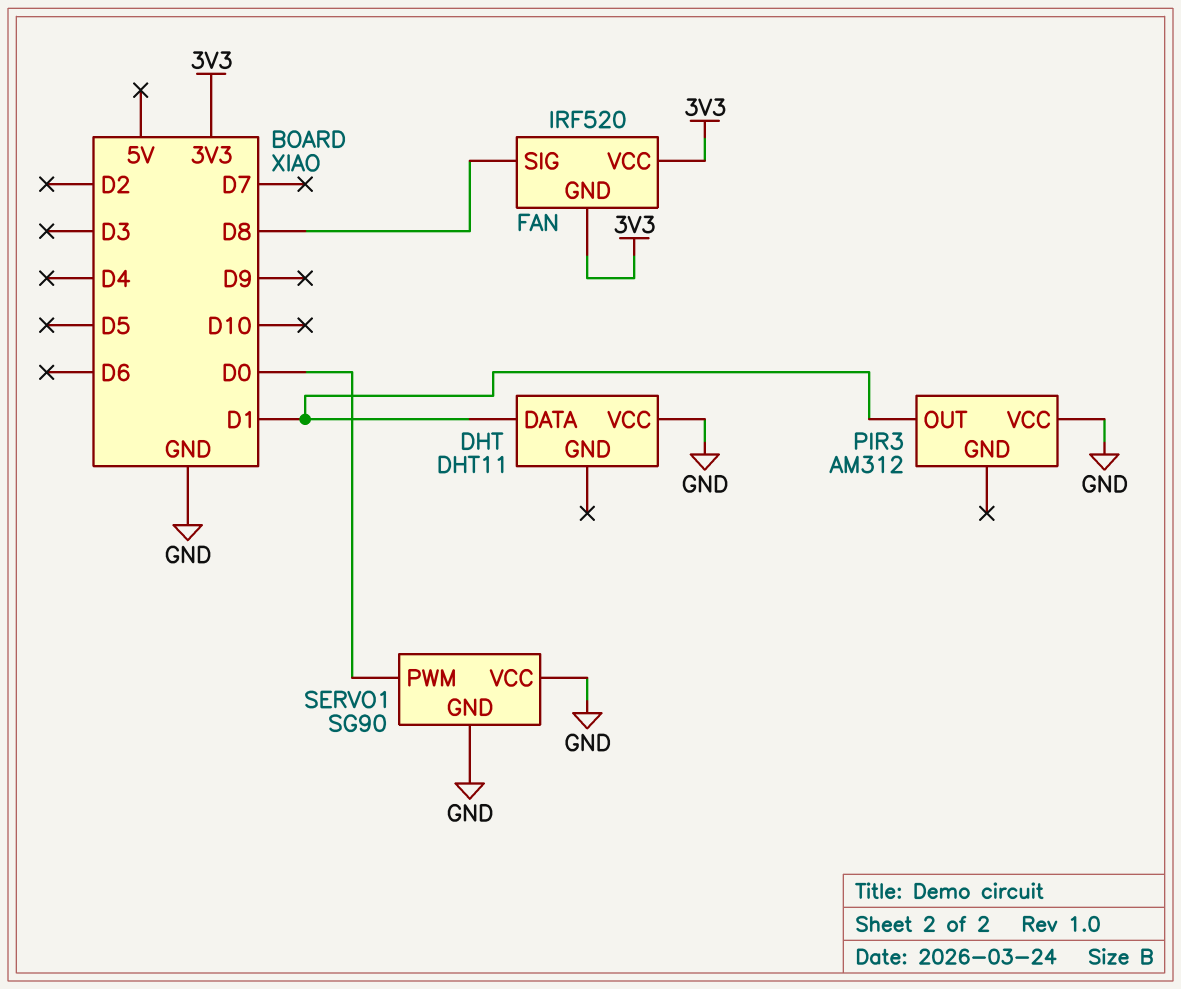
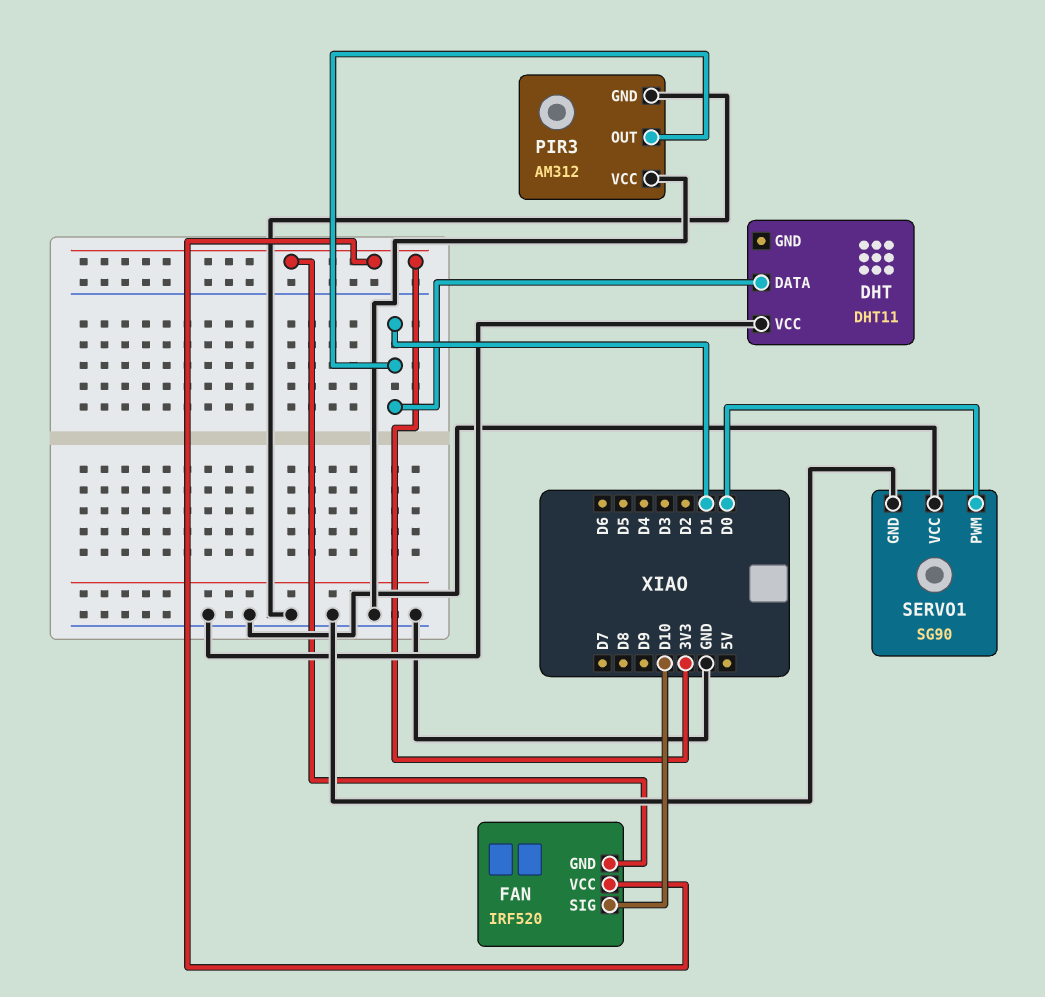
FAN pin SIG: D8 -> D10
PIR3 pin GND: none -> GND

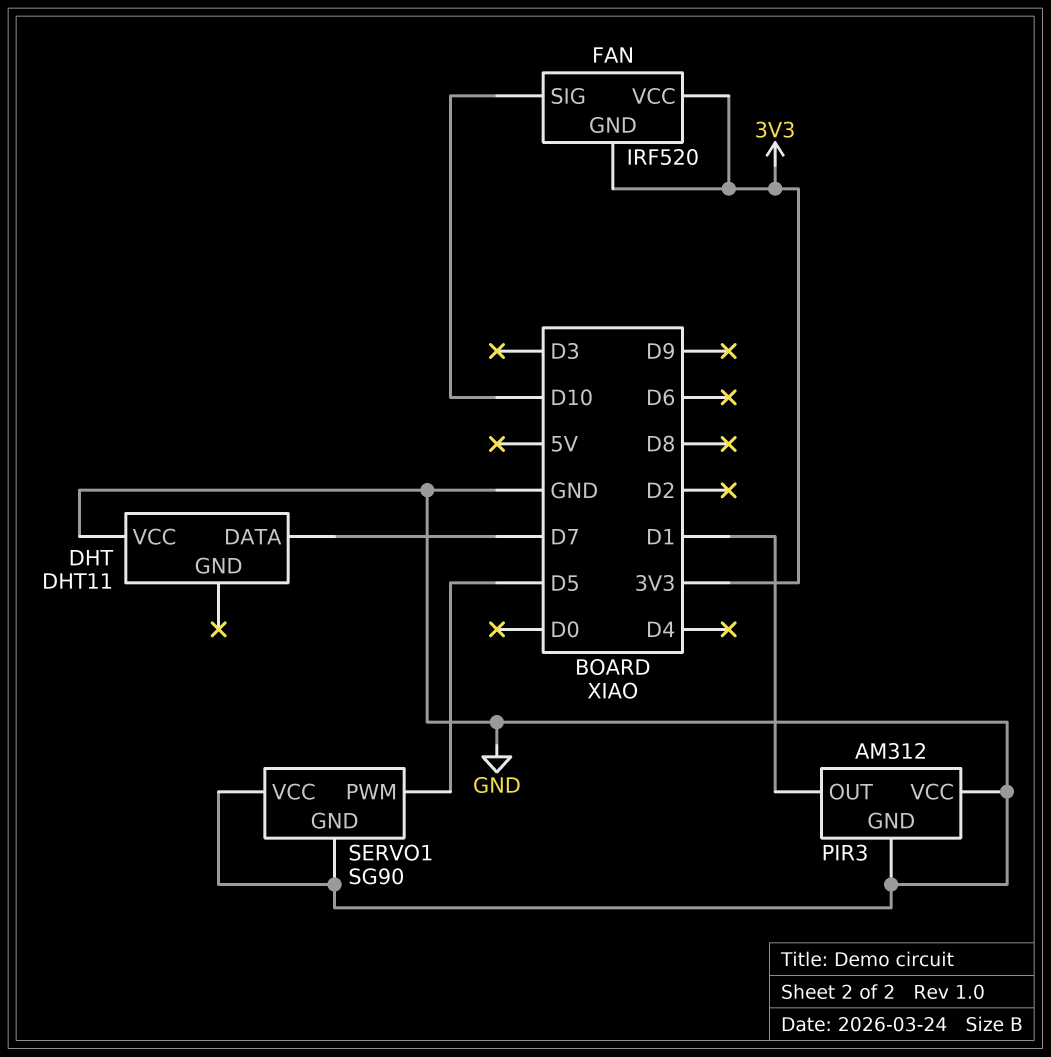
DHT pin DATA: D1 -> D7
SERVO1 pin PWM: D0 -> D5

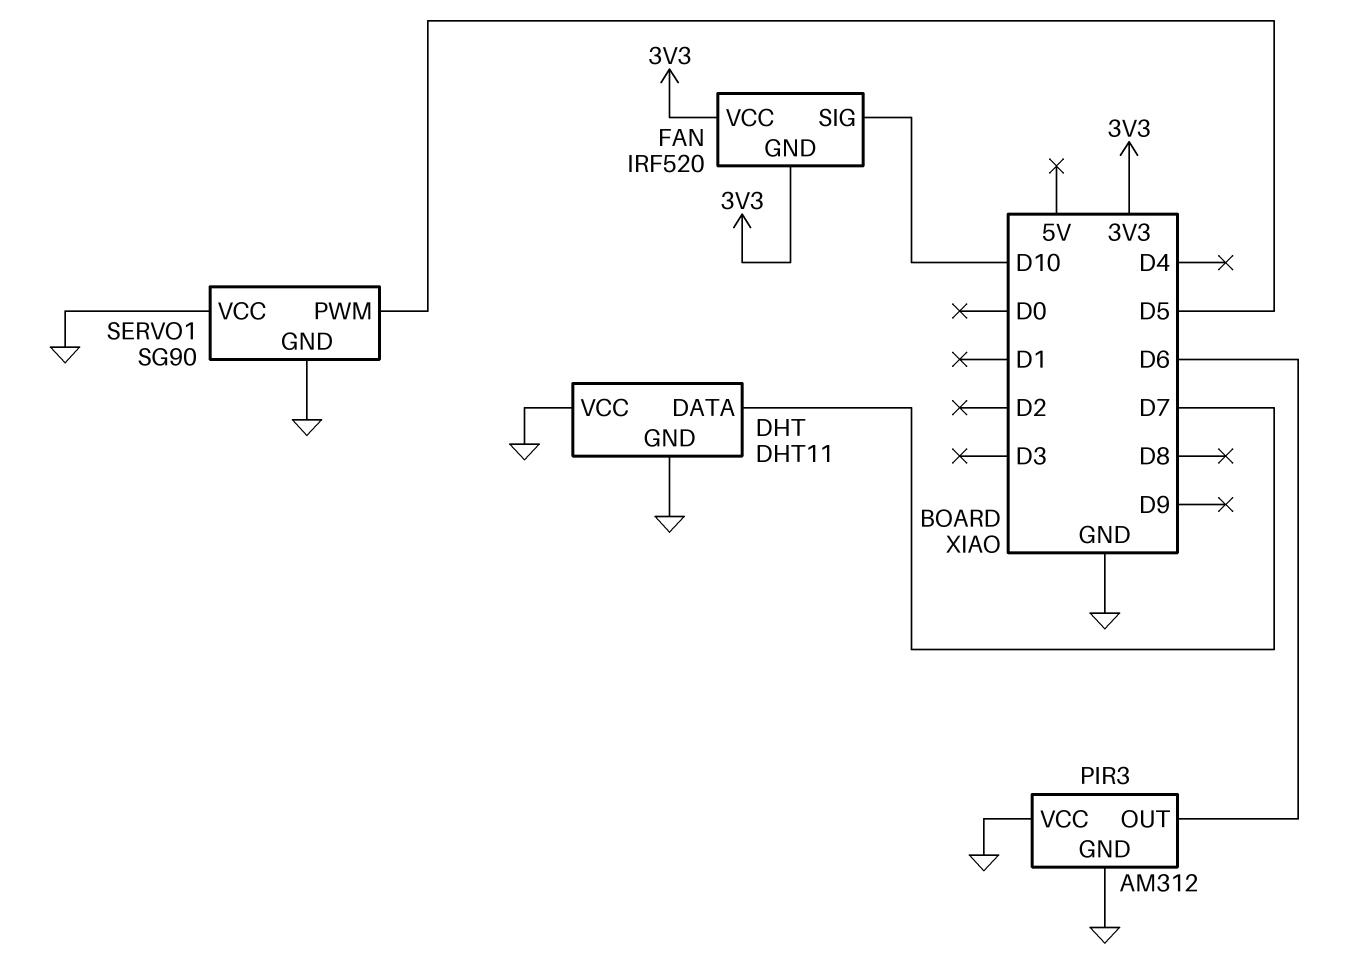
DHT pin GND: none -> GND
PIR3 pin OUT: D1 -> D6

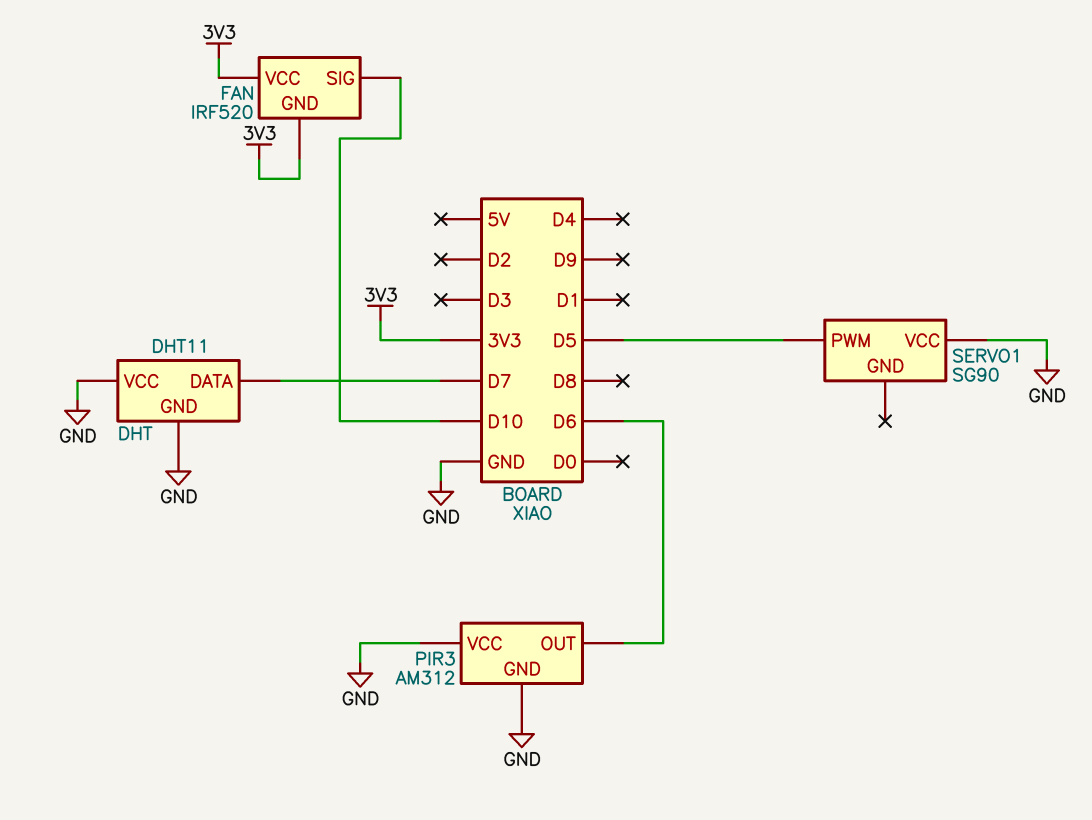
SERVO1 pin GND: GND -> none

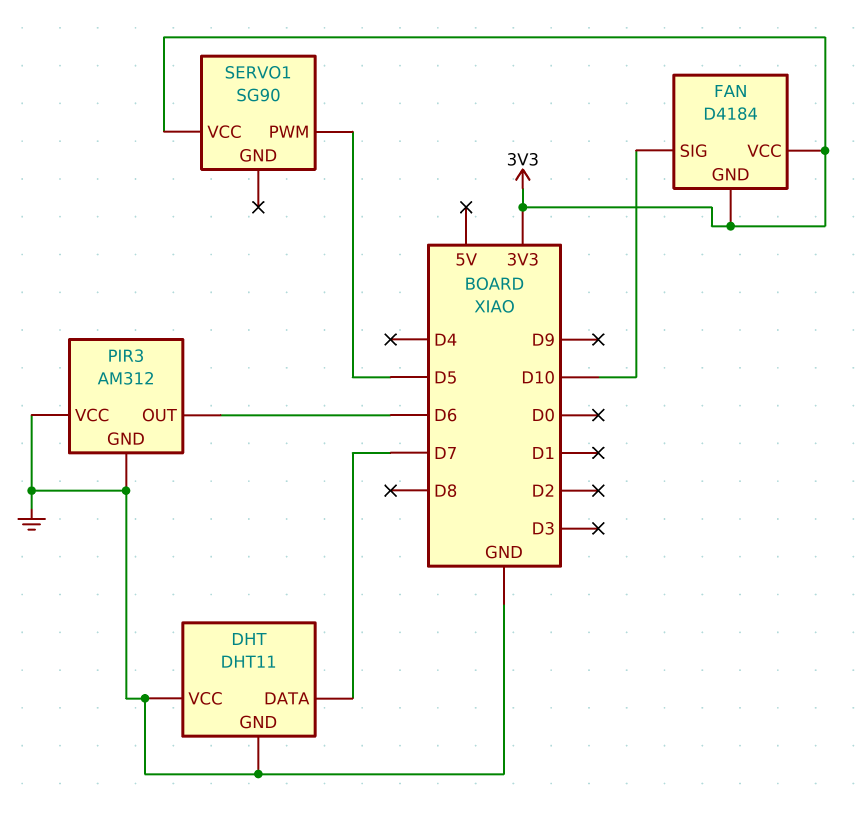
FAN: IRF520 -> D4184
SERVO1 pin VCC: GND -> 3V3

